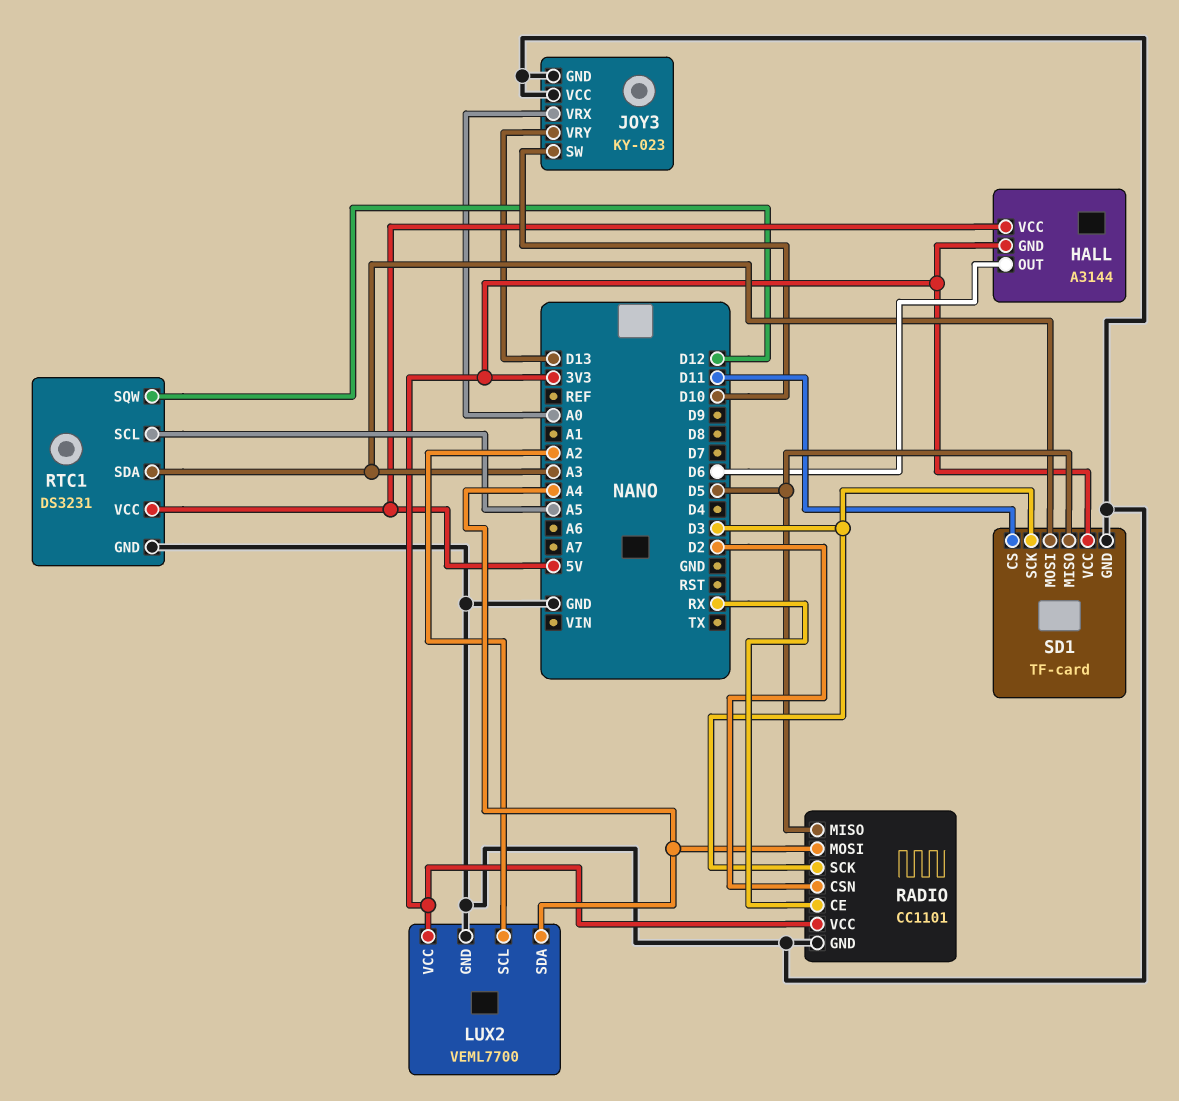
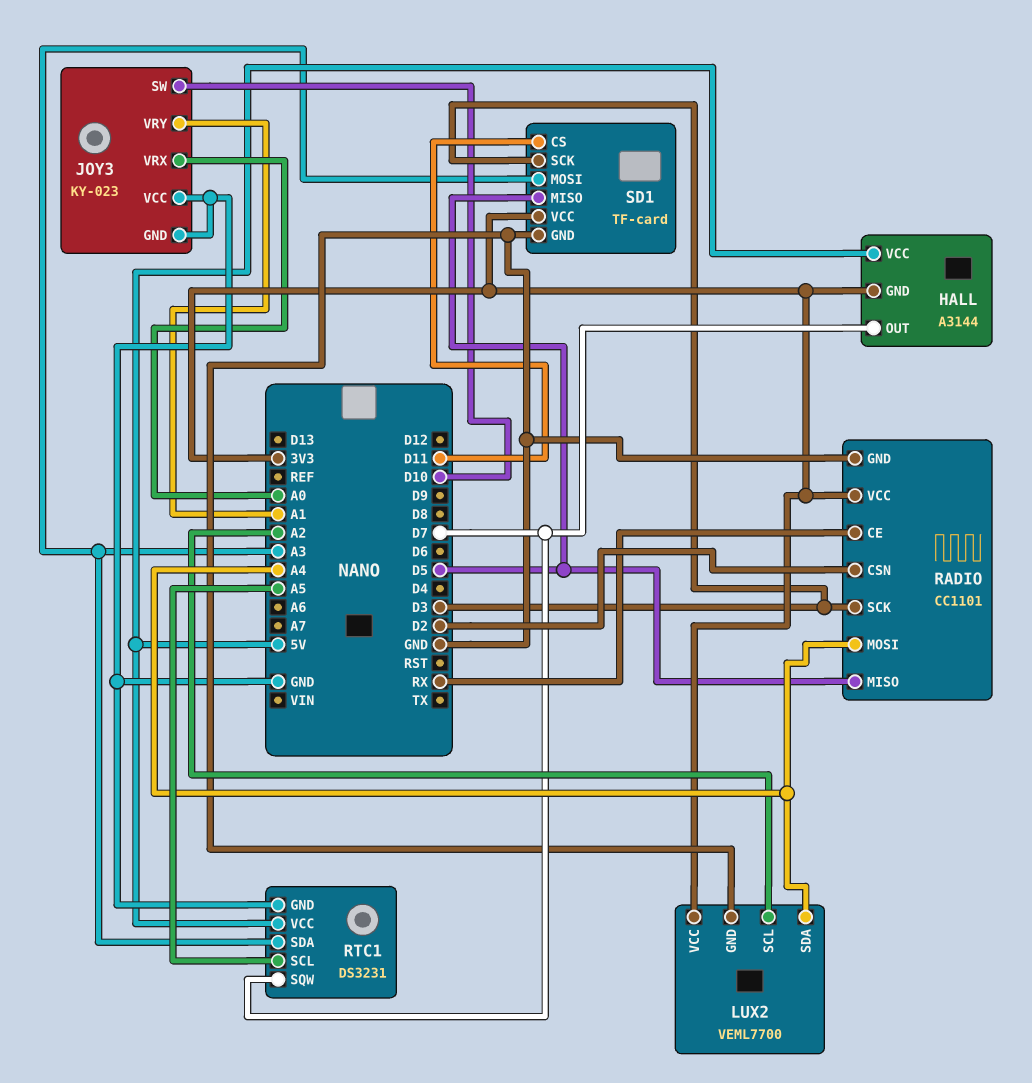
HALL pin OUT: D6 -> D7
JOY3 pin VRY: D13 -> A1
RTC1 pin SQW: D12 -> D7

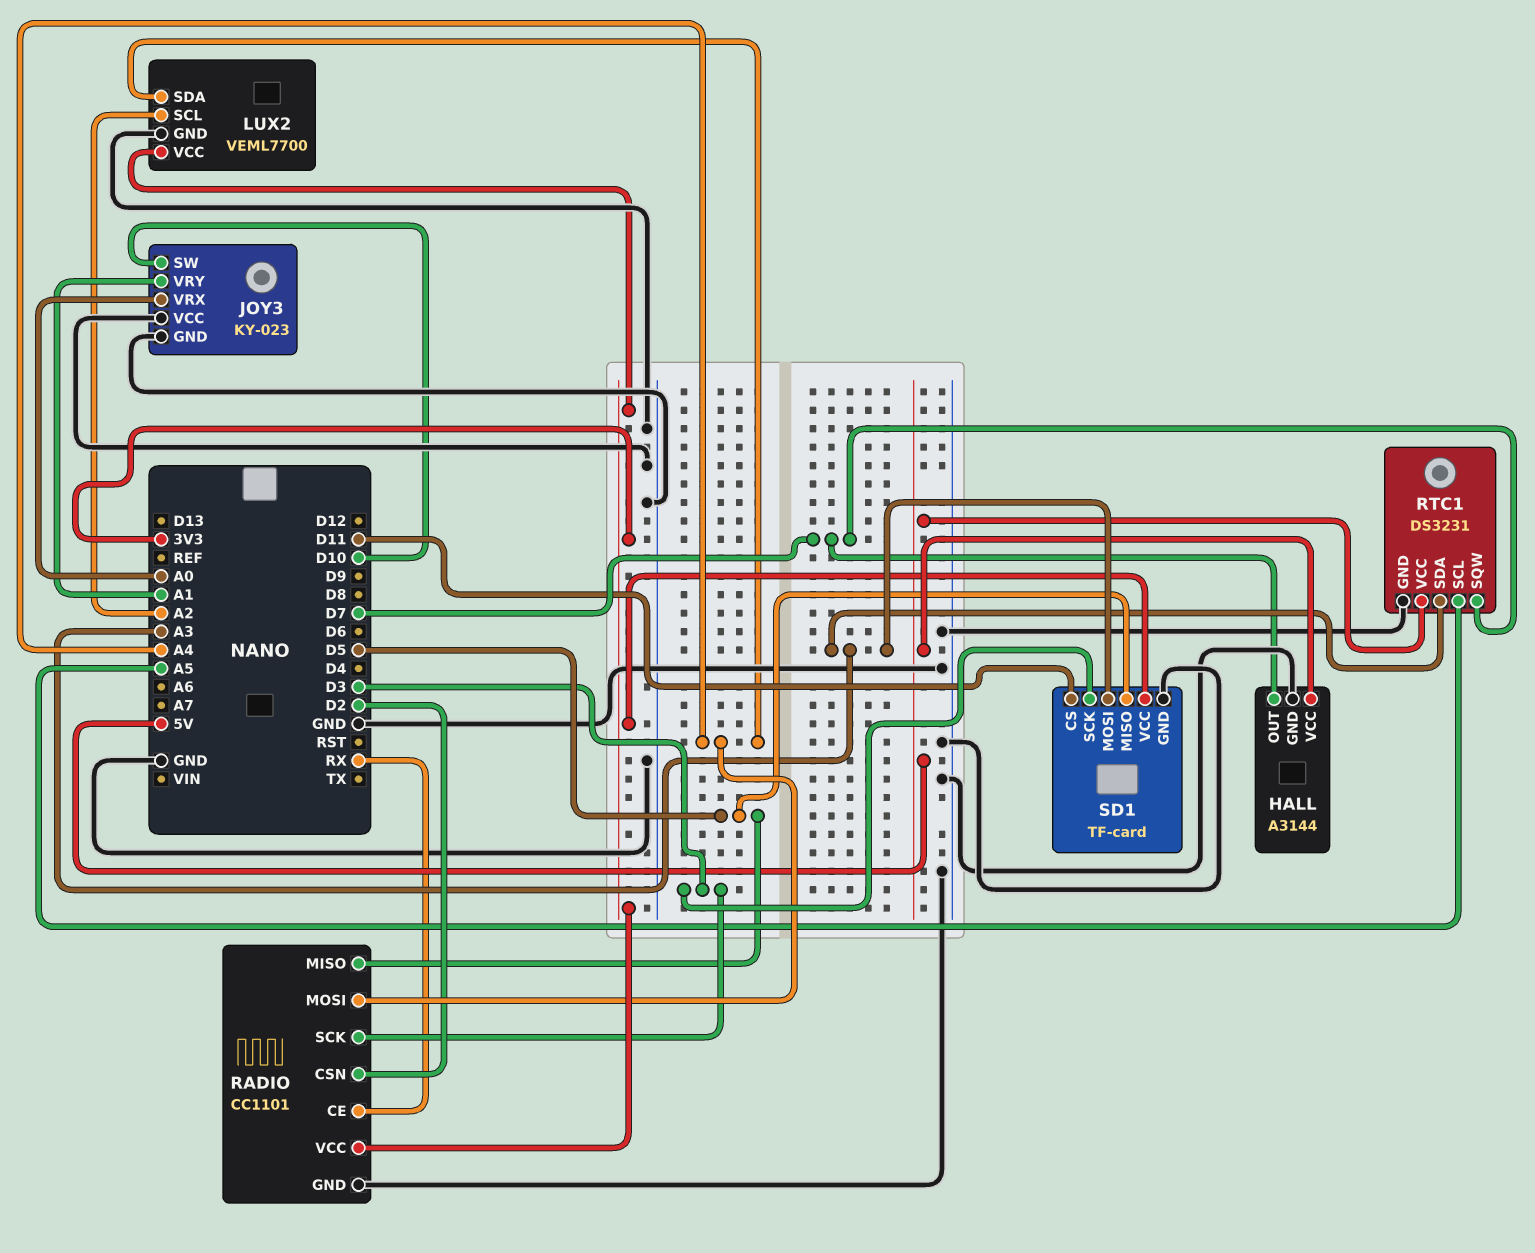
HALL pin GND: 3V3 -> GND

